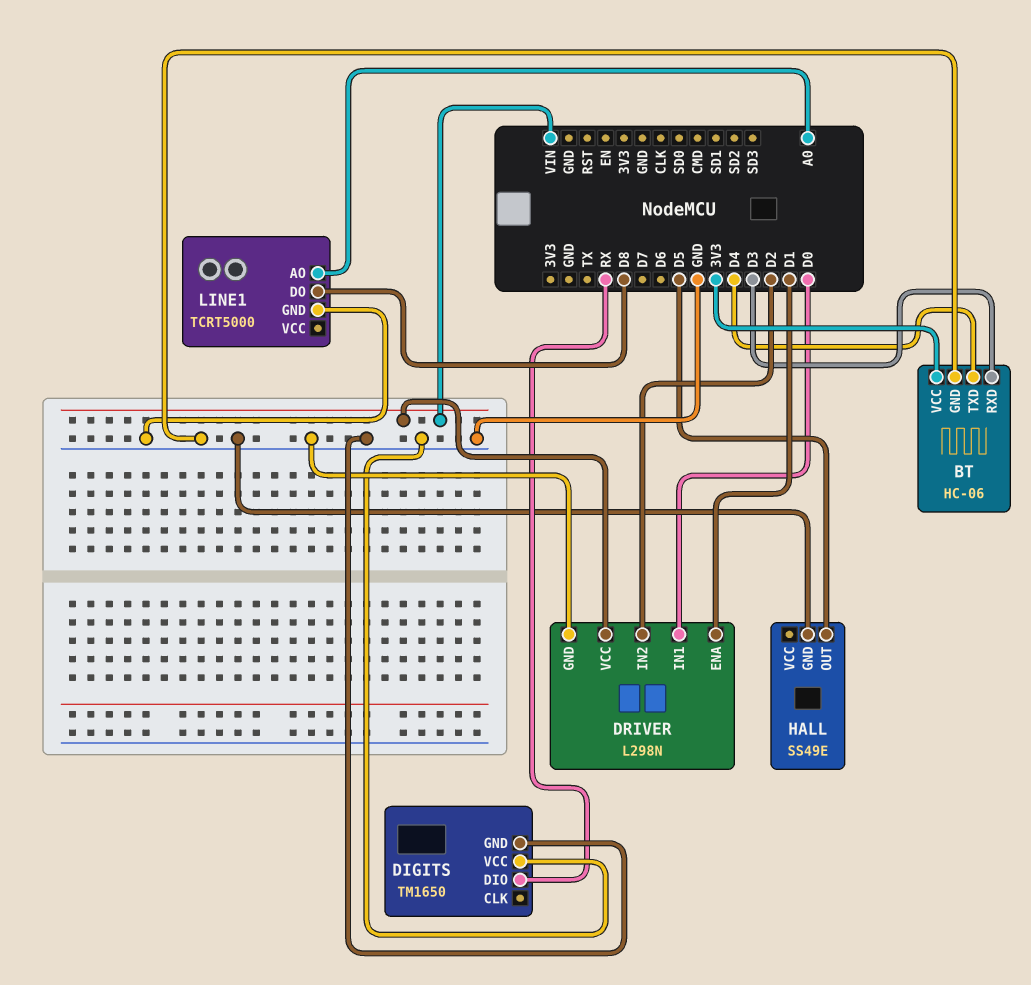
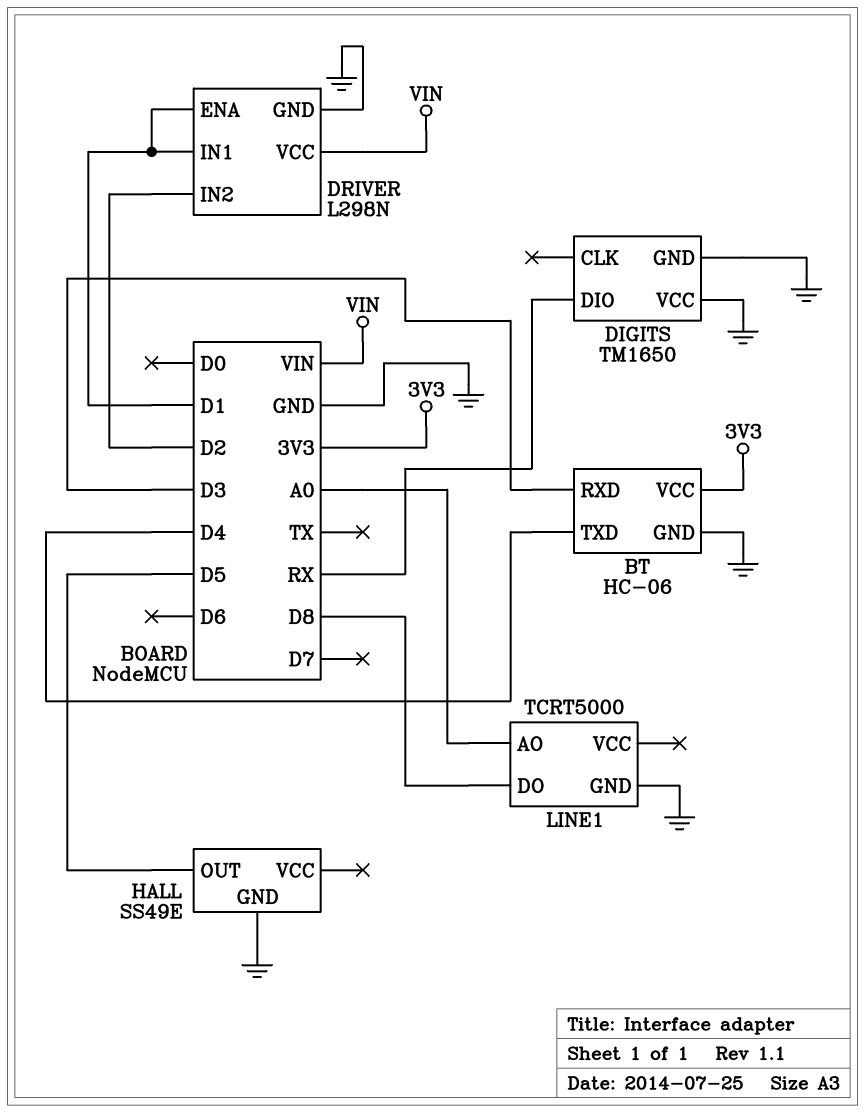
DRIVER pin IN1: D0 -> D1

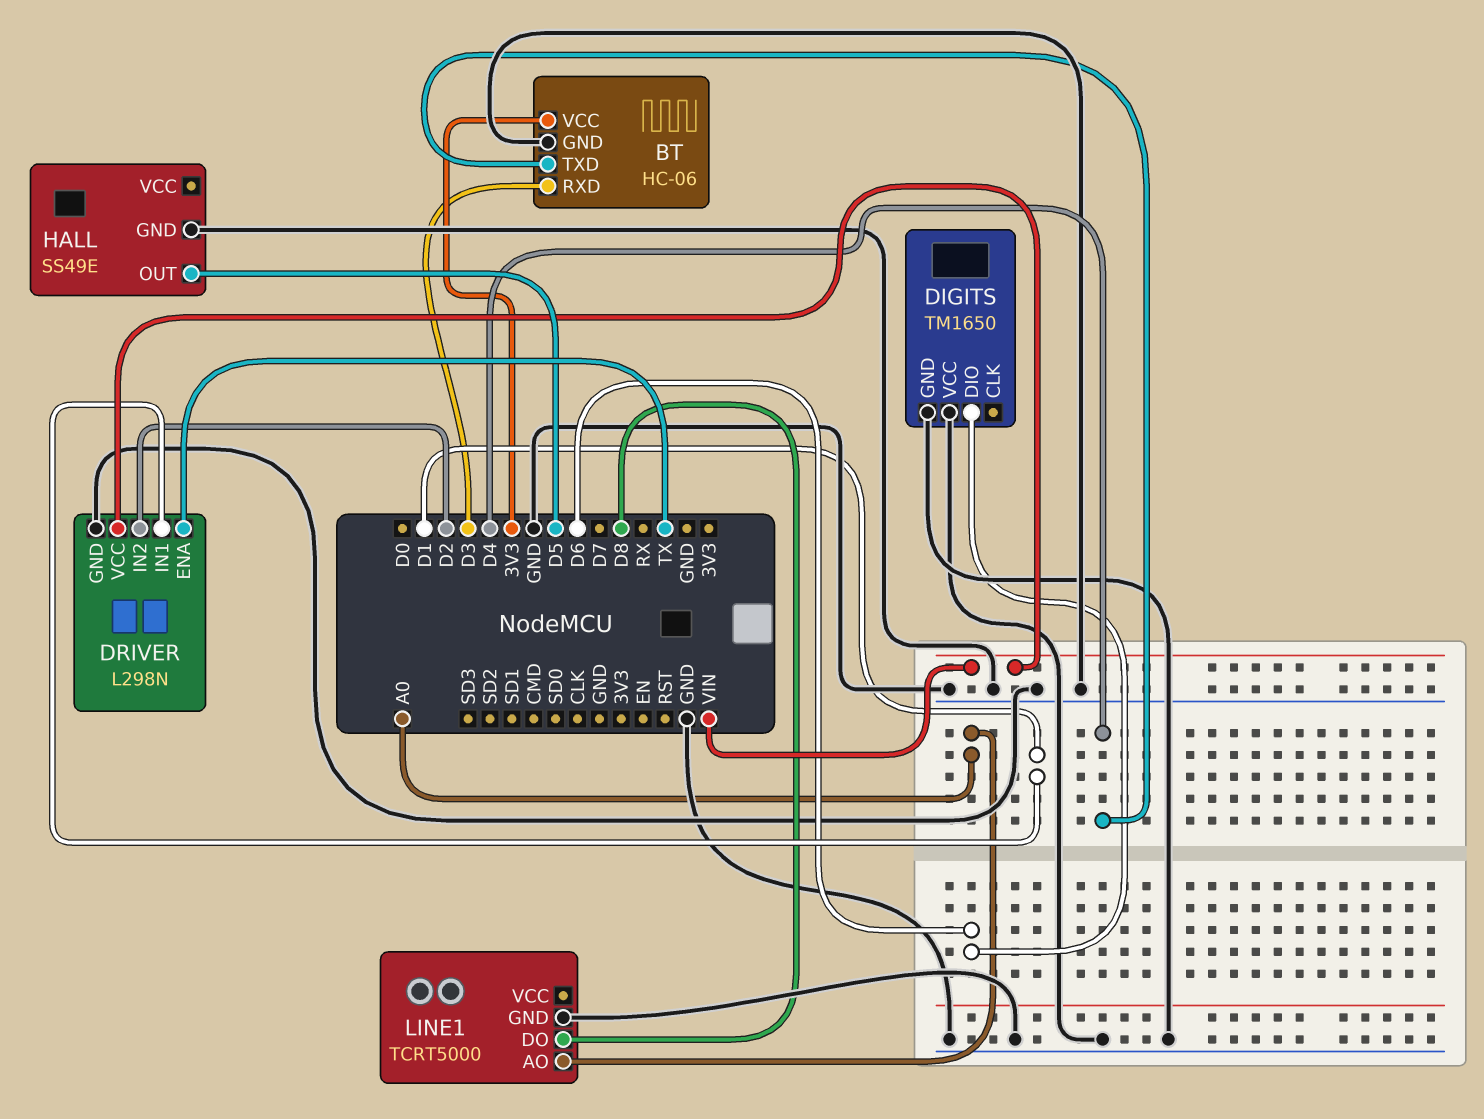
DIGITS pin DIO: RX -> D6
DRIVER pin ENA: D1 -> TX

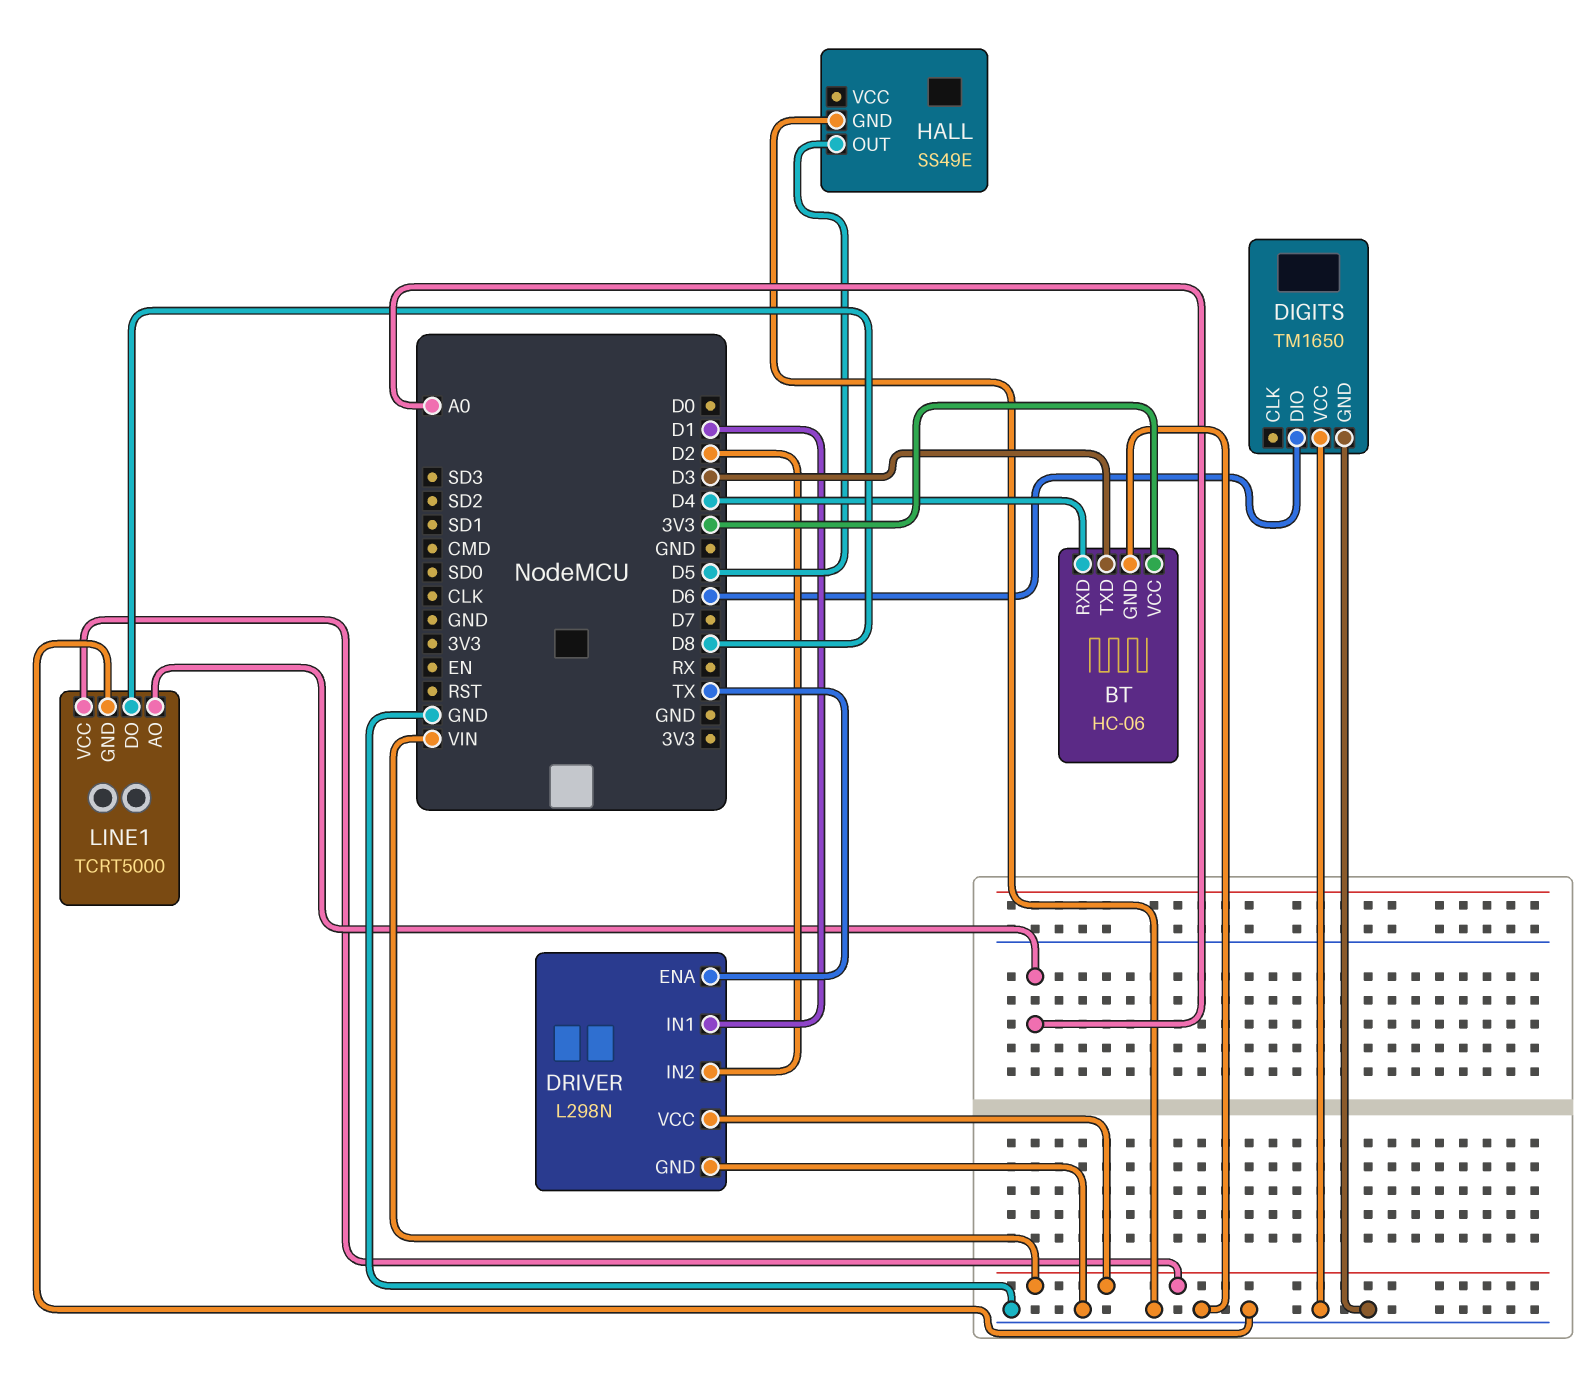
BT pin RXD: D3 -> D4
BT pin TXD: D4 -> D3
LINE1 pin VCC: none -> VIN

